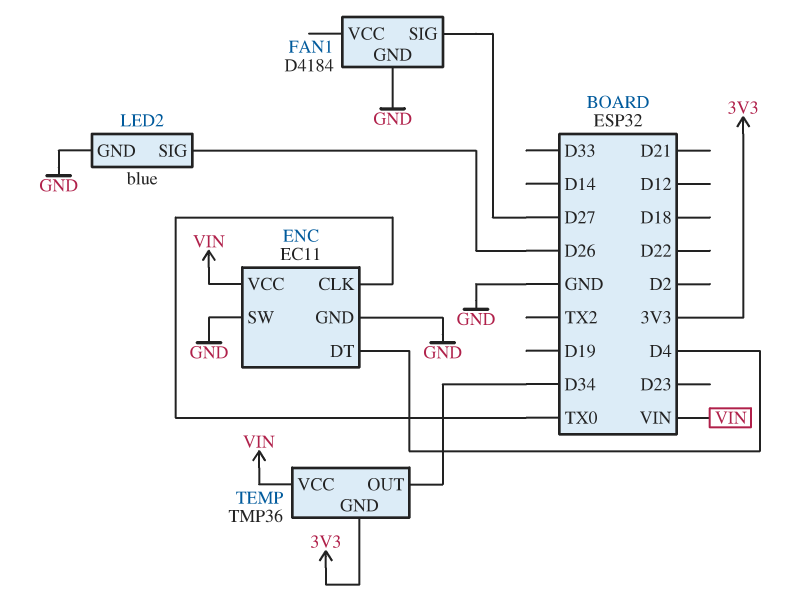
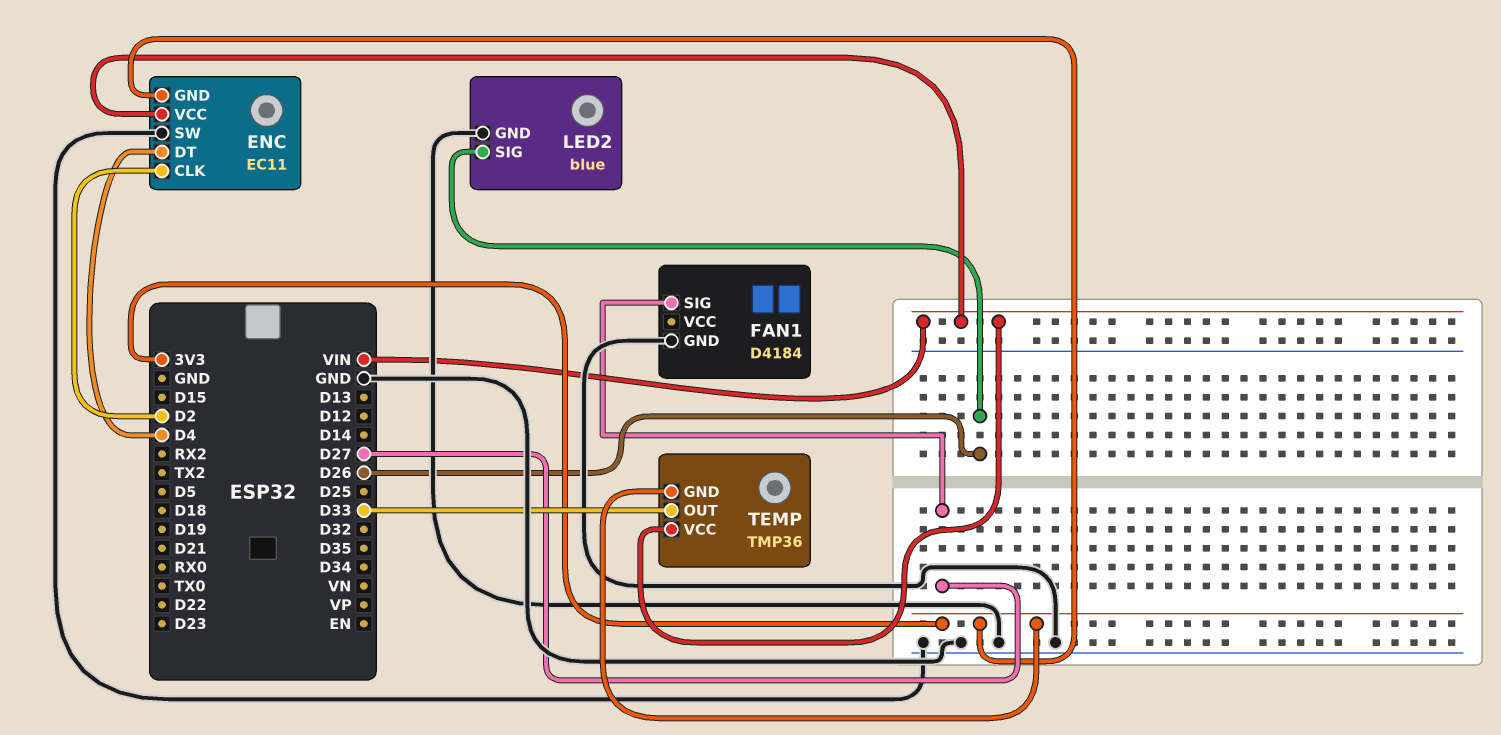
ENC pin CLK: TX0 -> D2
ENC pin GND: GND -> 3V3
TEMP pin OUT: D34 -> D33

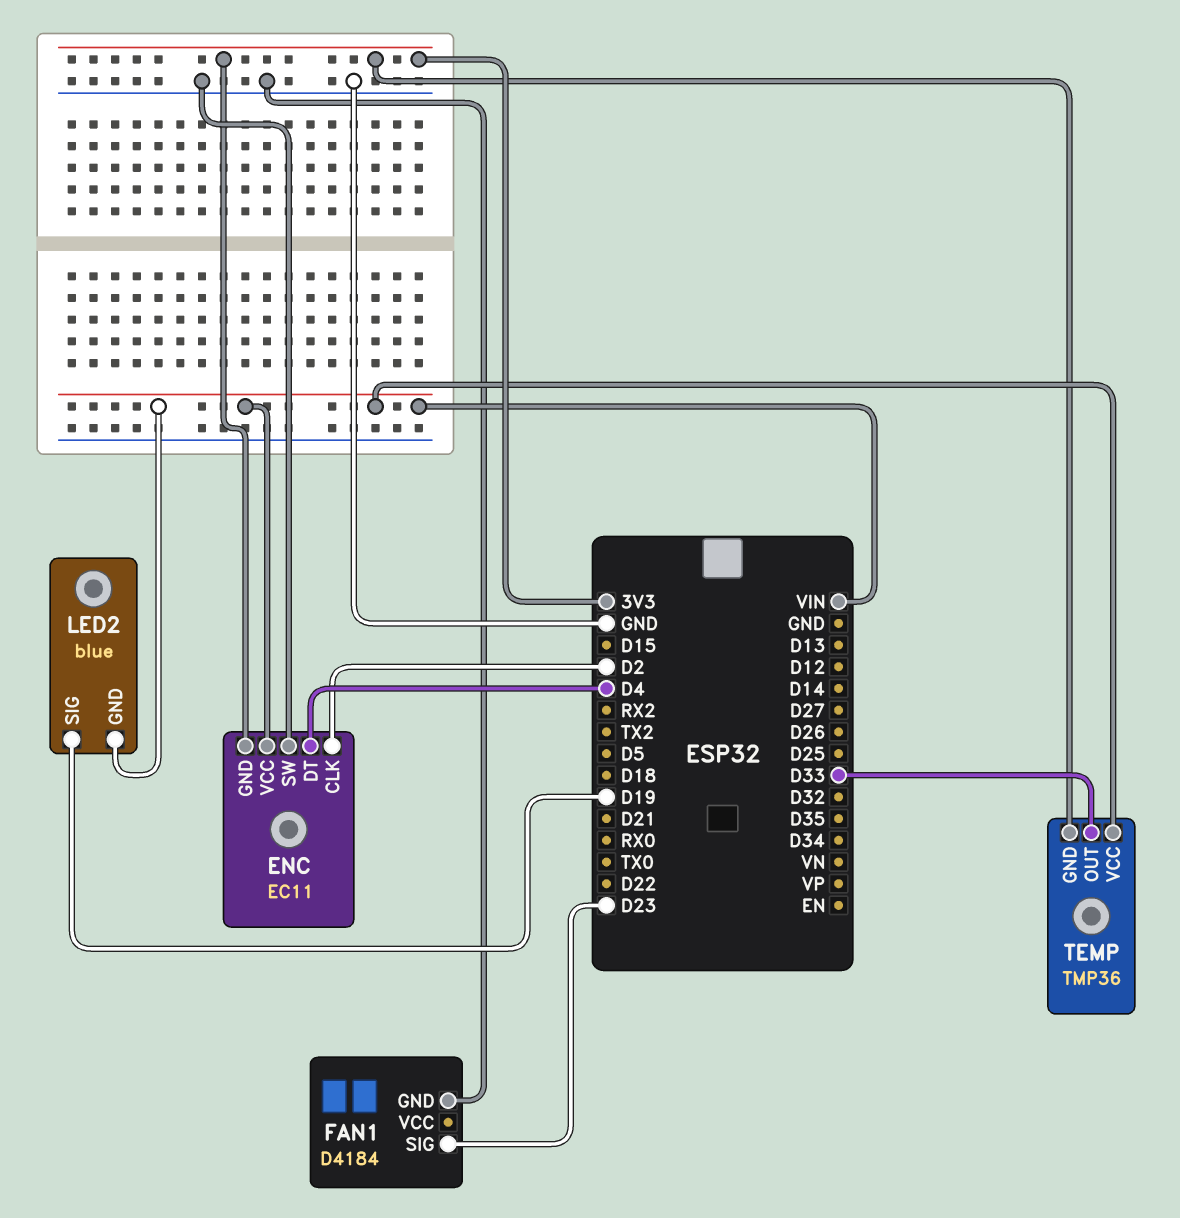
FAN1 pin SIG: D27 -> D23
LED2 pin GND: GND -> VIN
LED2 pin SIG: D26 -> D19

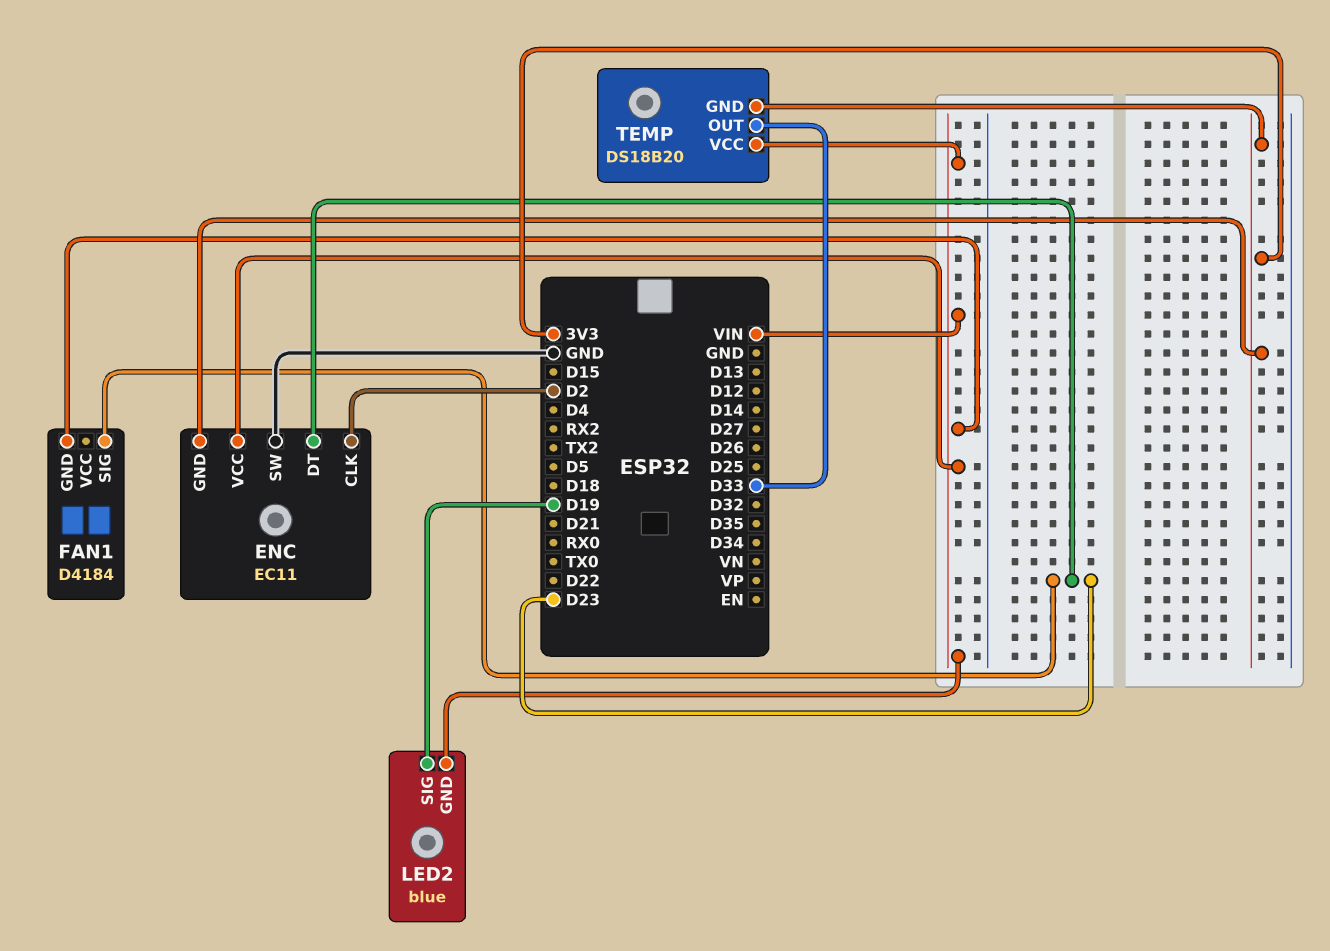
ENC pin DT: D4 -> D23
FAN1 pin GND: GND -> VIN
TEMP: TMP36 -> DS18B20

